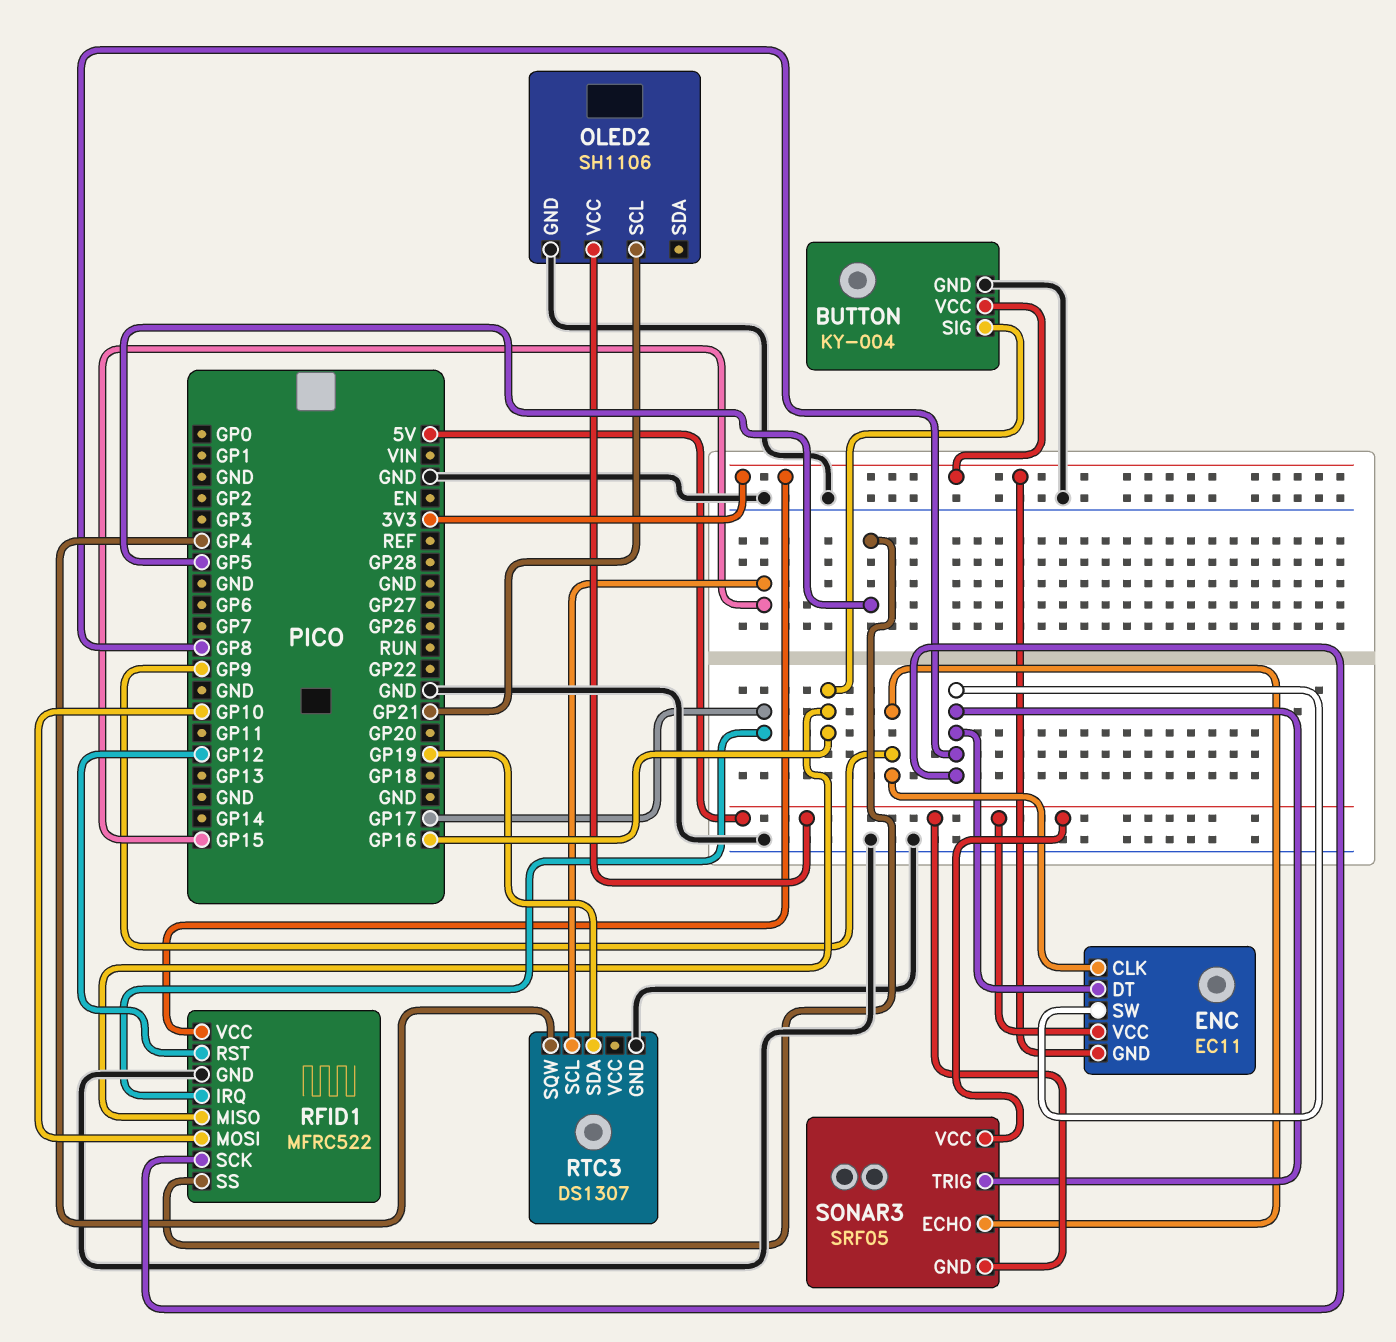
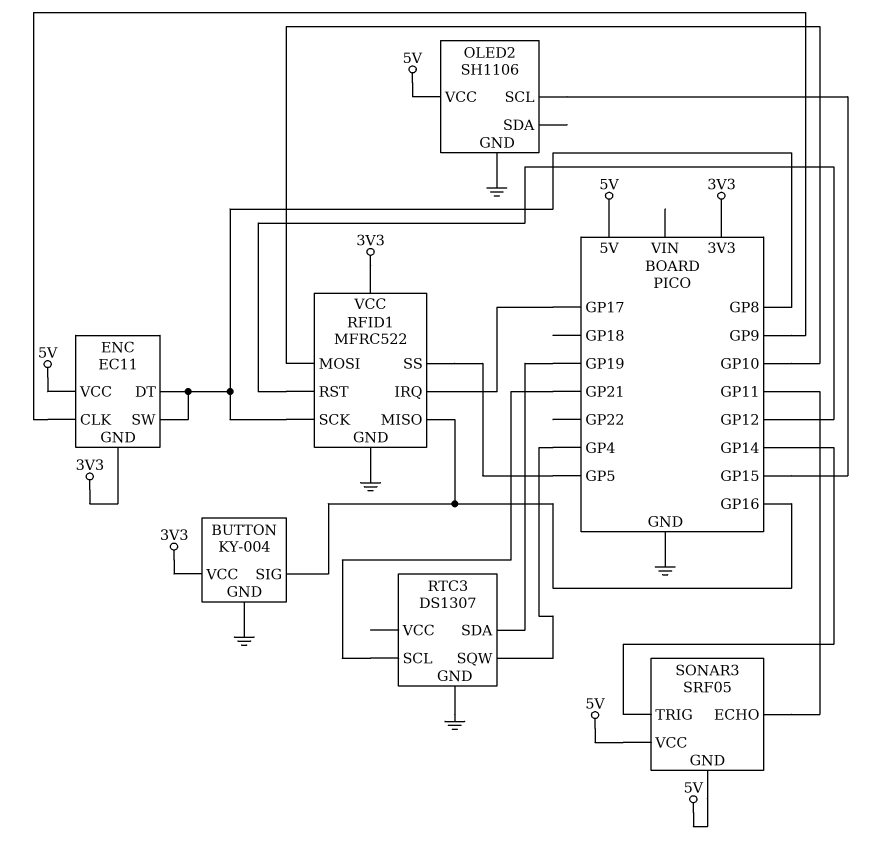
OLED2 pin SCL: GP21 -> GP15
RTC3 pin SCL: GP15 -> GP21
SONAR3 pin ECHO: GP9 -> GP11
SONAR3 pin TRIG: GP8 -> GP14

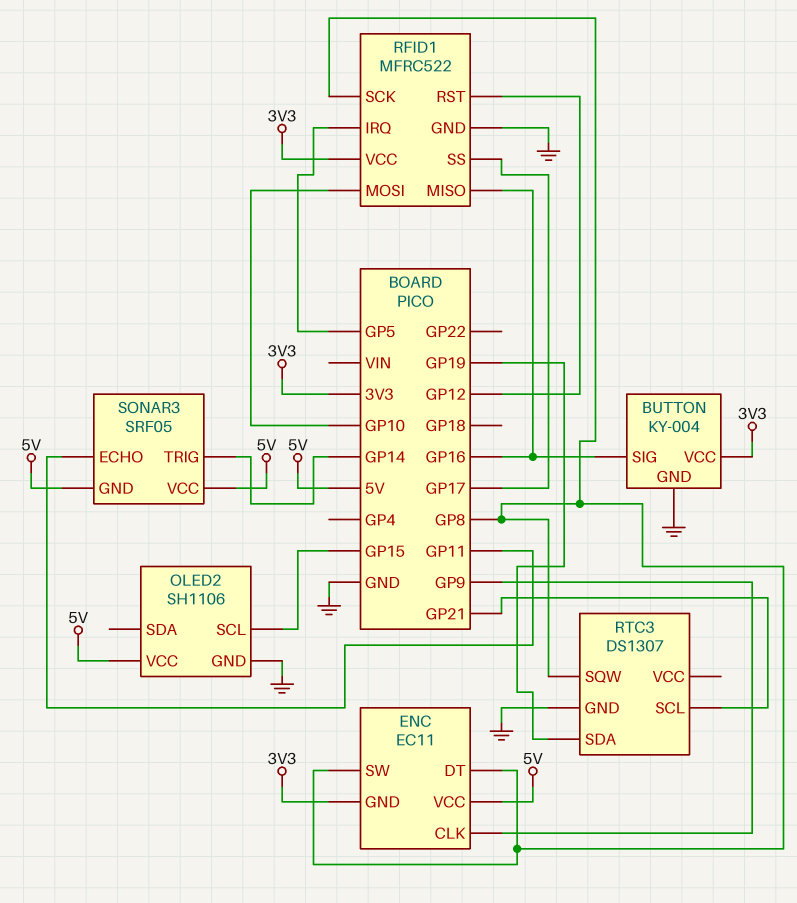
RFID1 pin IRQ: GP17 -> GP5
RFID1 pin SS: GP5 -> GP17
RTC3 pin SQW: GP4 -> GP8

